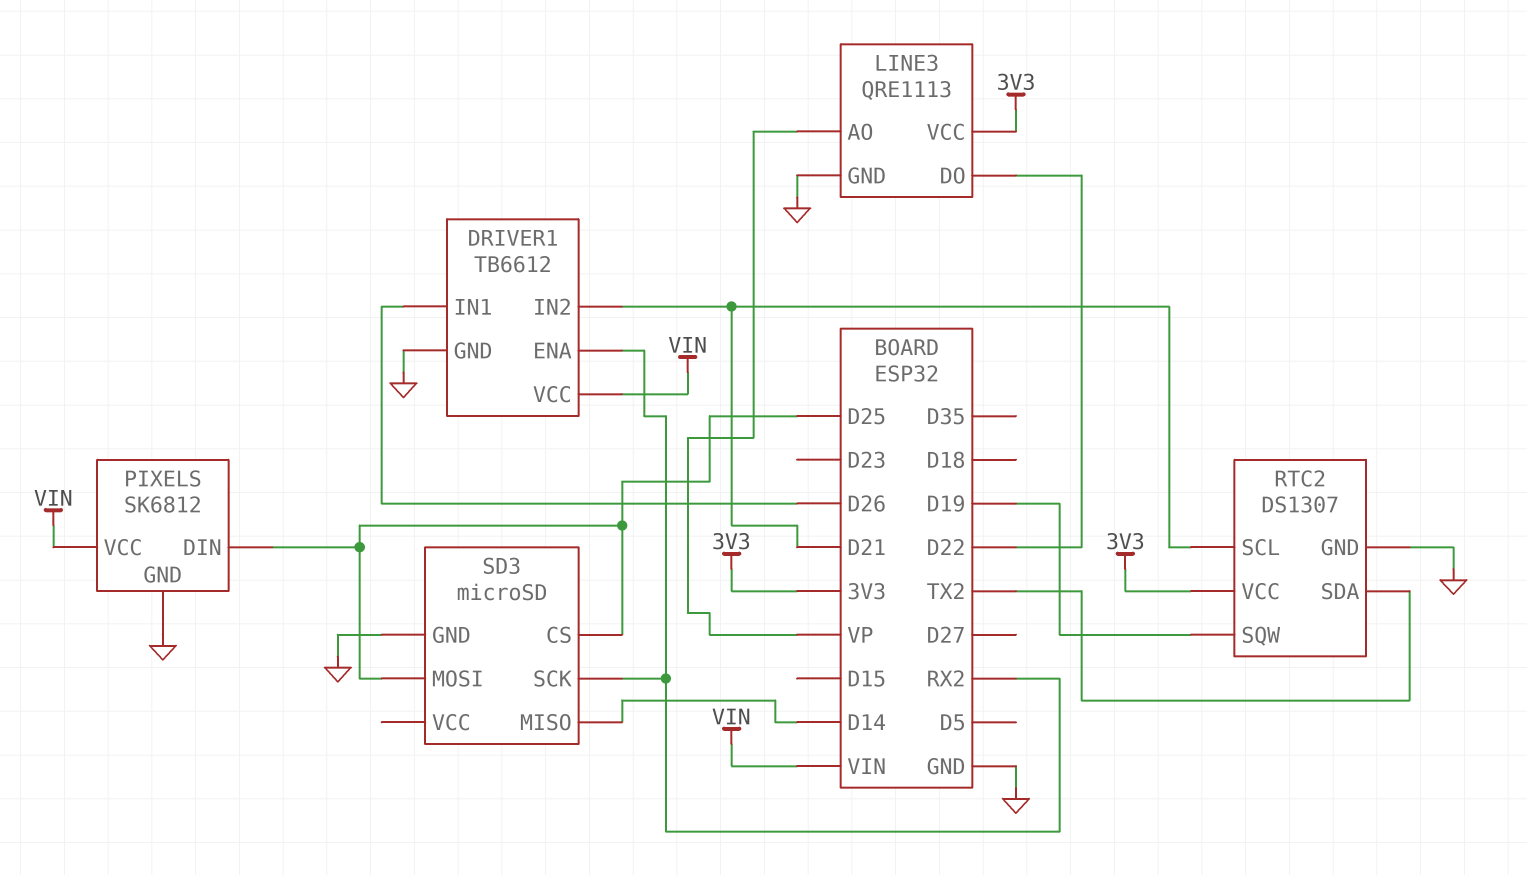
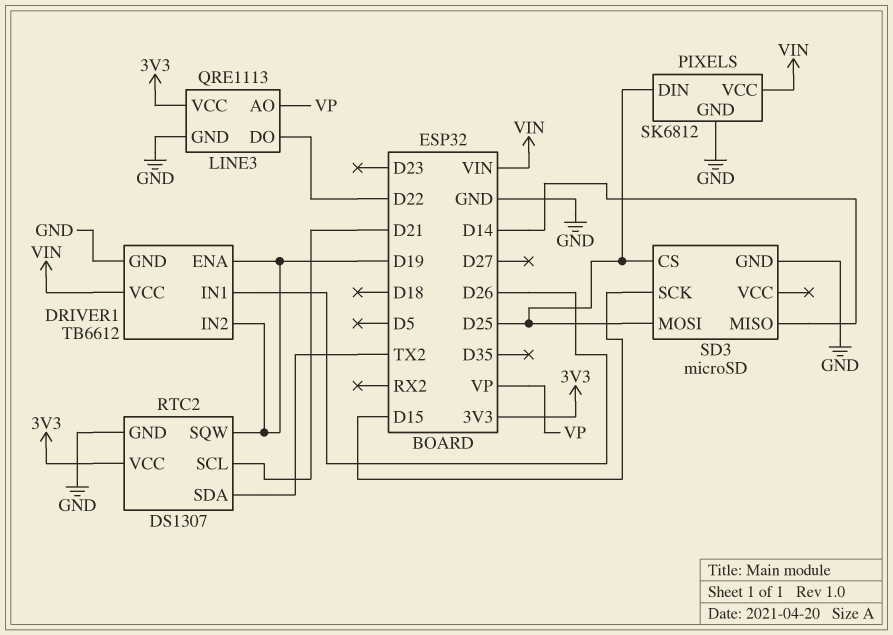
DRIVER1 pin ENA: RX2 -> D19
DRIVER1 pin IN2: D21 -> D19
SD3 pin SCK: RX2 -> D15

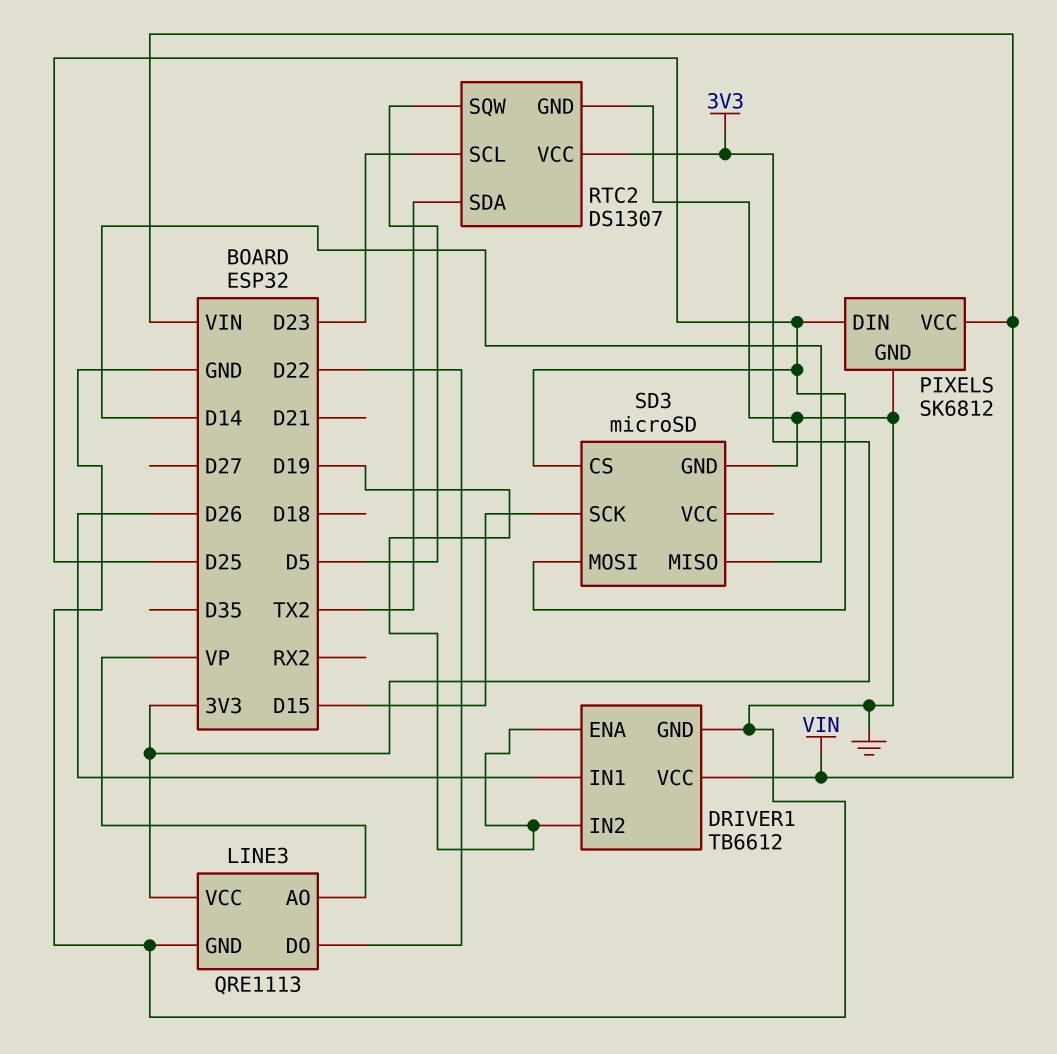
RTC2 pin SCL: D21 -> D23
RTC2 pin SQW: D19 -> D5

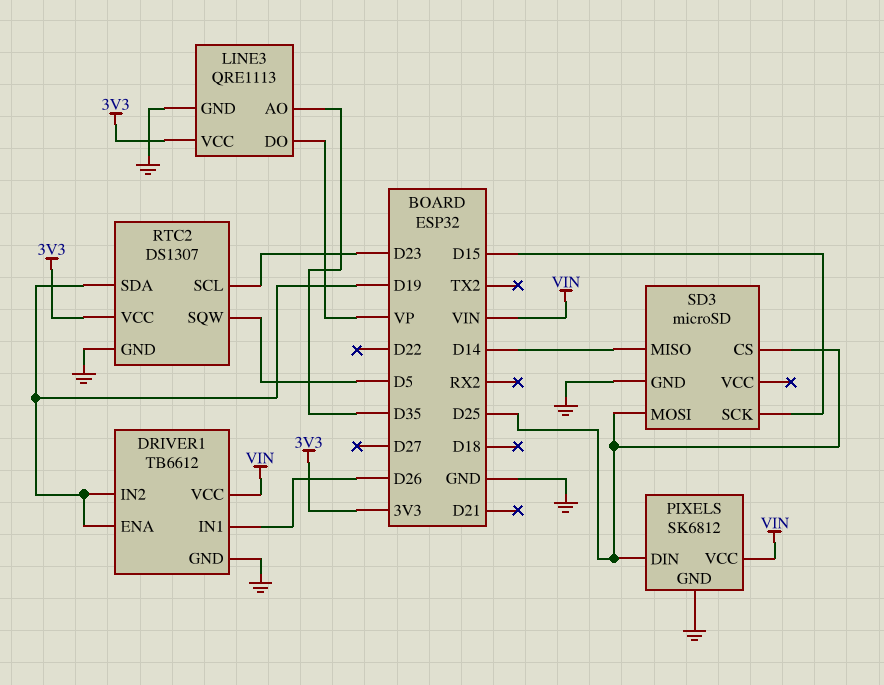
LINE3 pin AO: VP -> D35
LINE3 pin DO: D22 -> VP
RTC2 pin SDA: TX2 -> D19

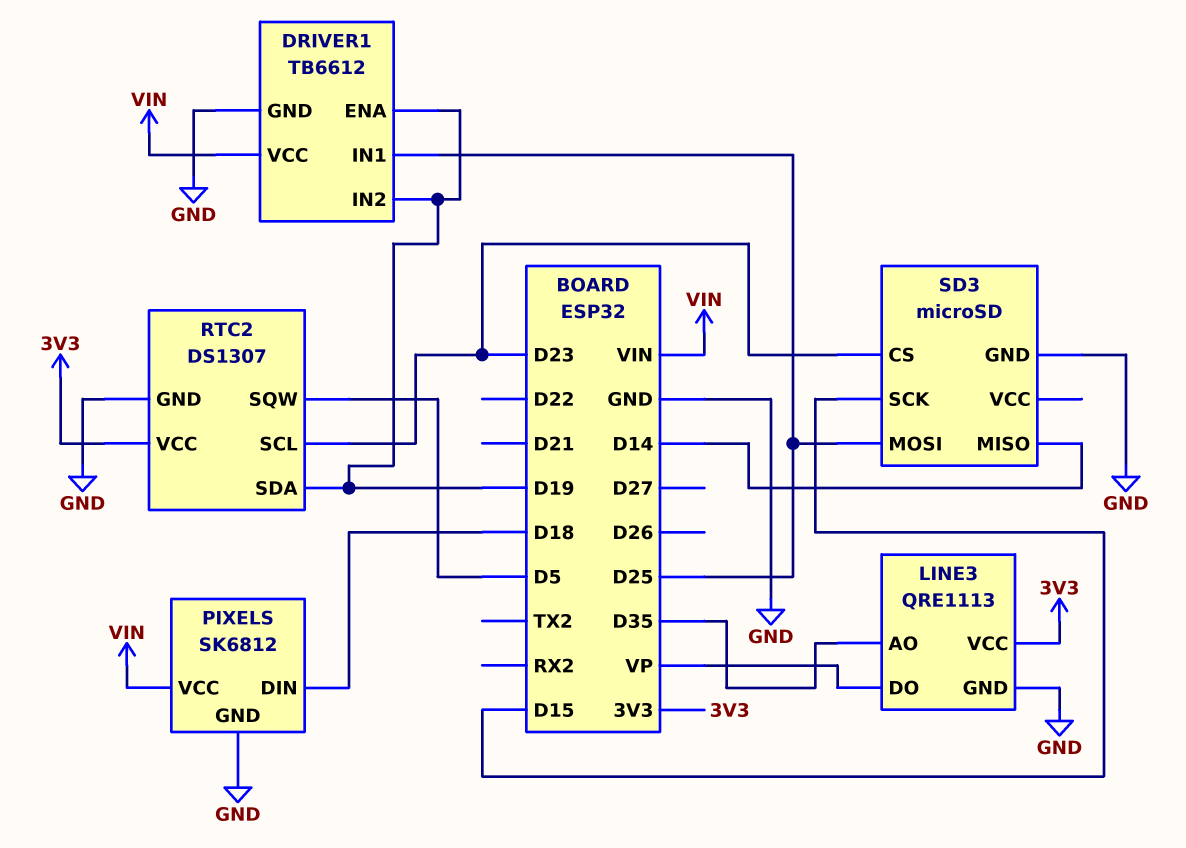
DRIVER1 pin IN1: D26 -> D25
PIXELS pin DIN: D25 -> D18
SD3 pin CS: D25 -> D23

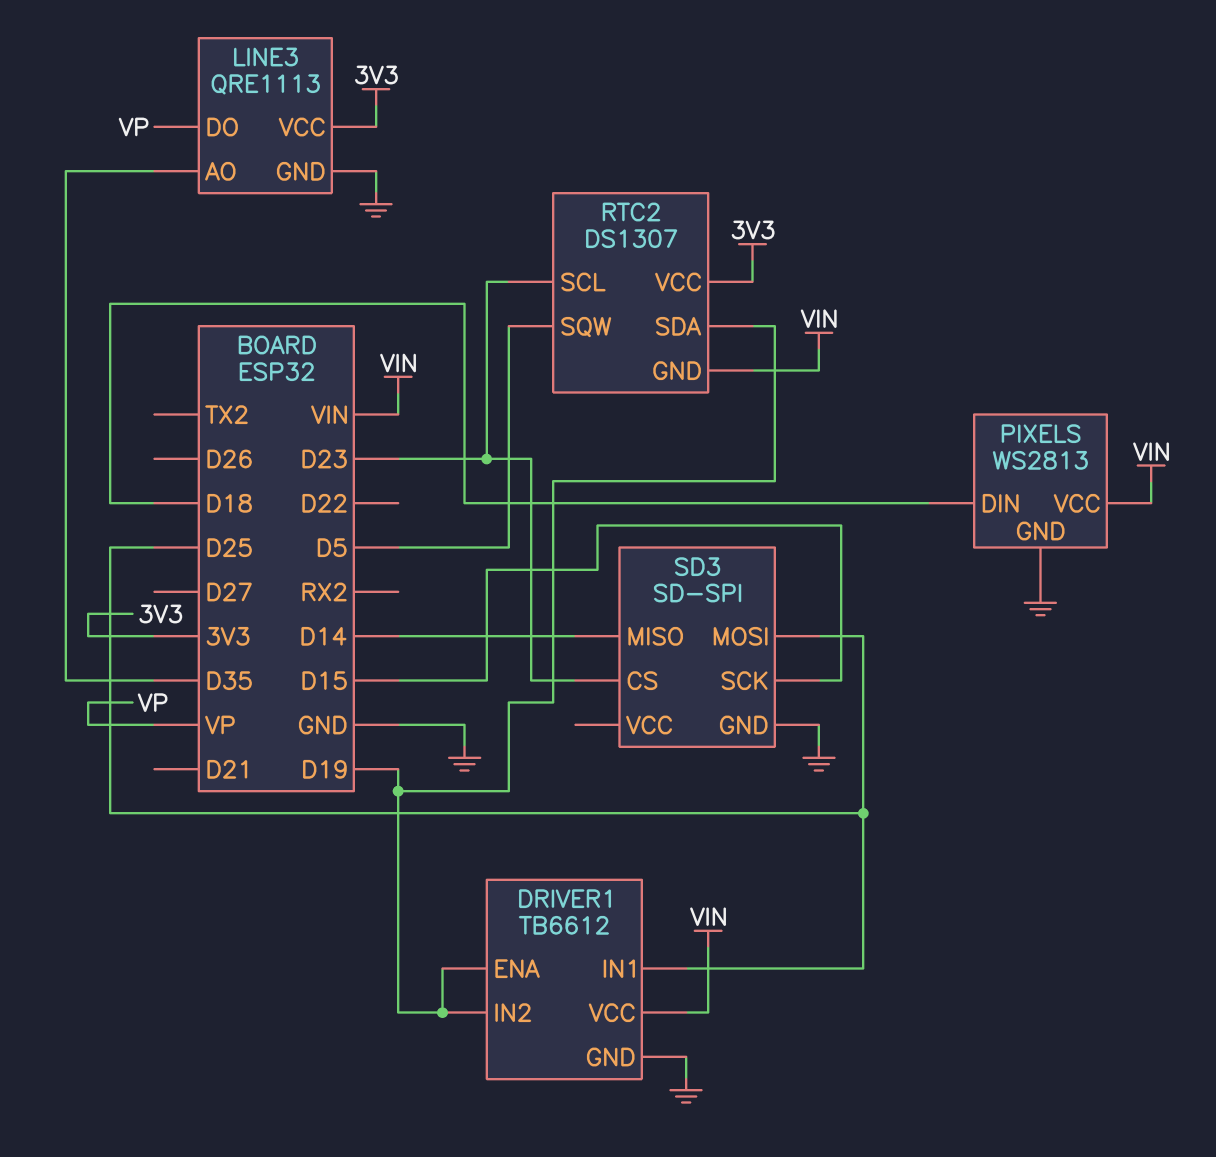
PIXELS: SK6812 -> WS2813
RTC2 pin GND: GND -> VIN
SD3: microSD -> SD-SPI

